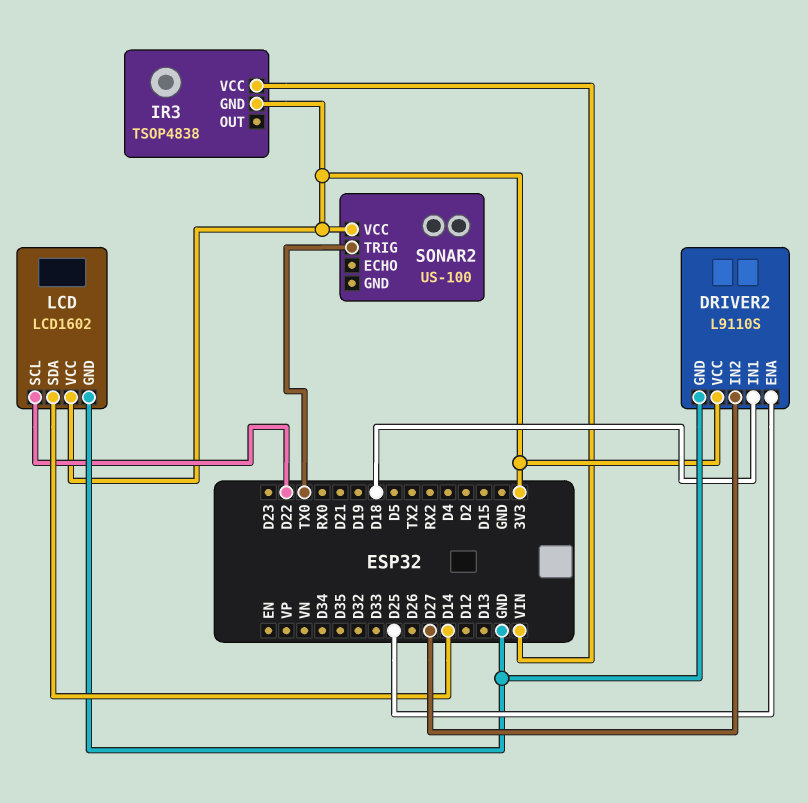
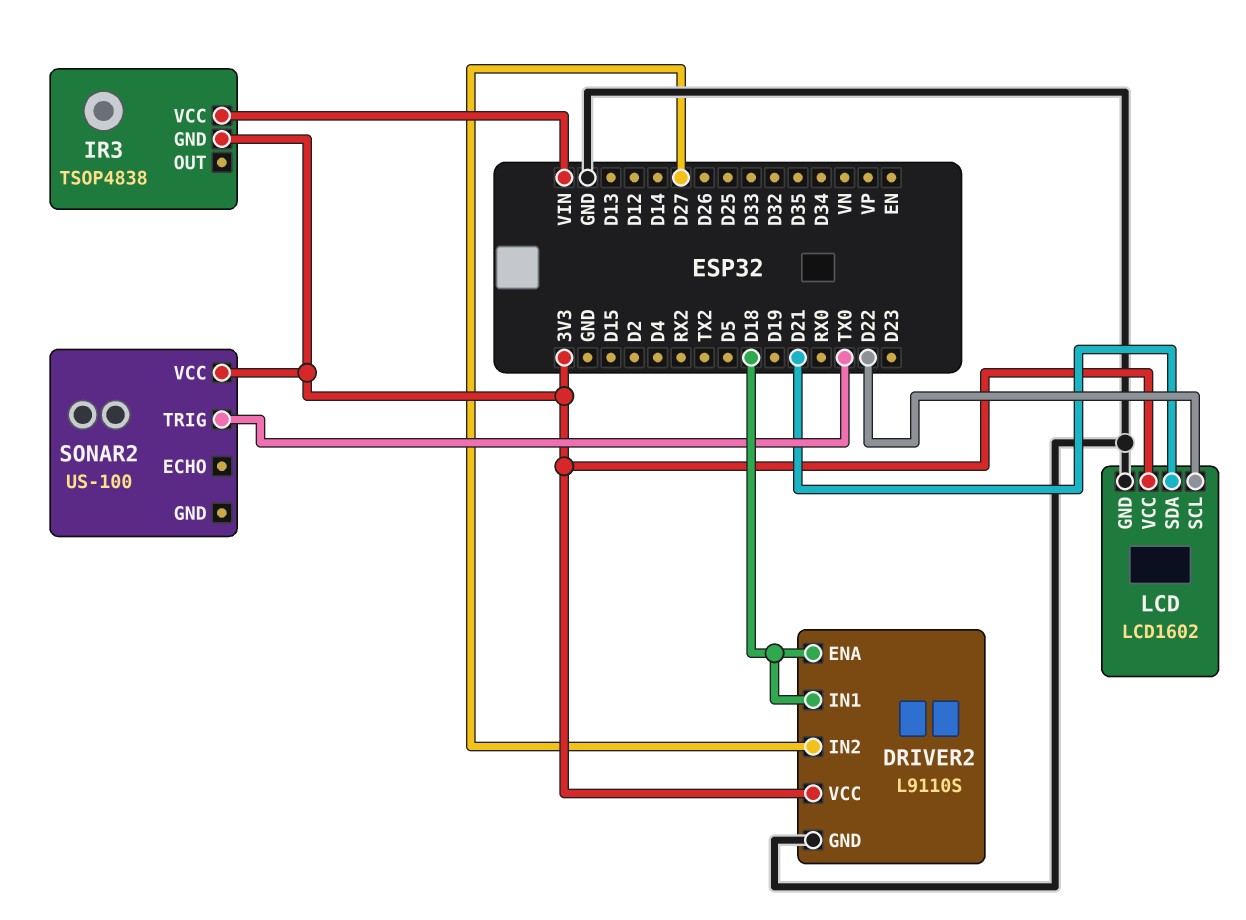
DRIVER2 pin ENA: D25 -> D18
LCD pin SDA: D14 -> D21

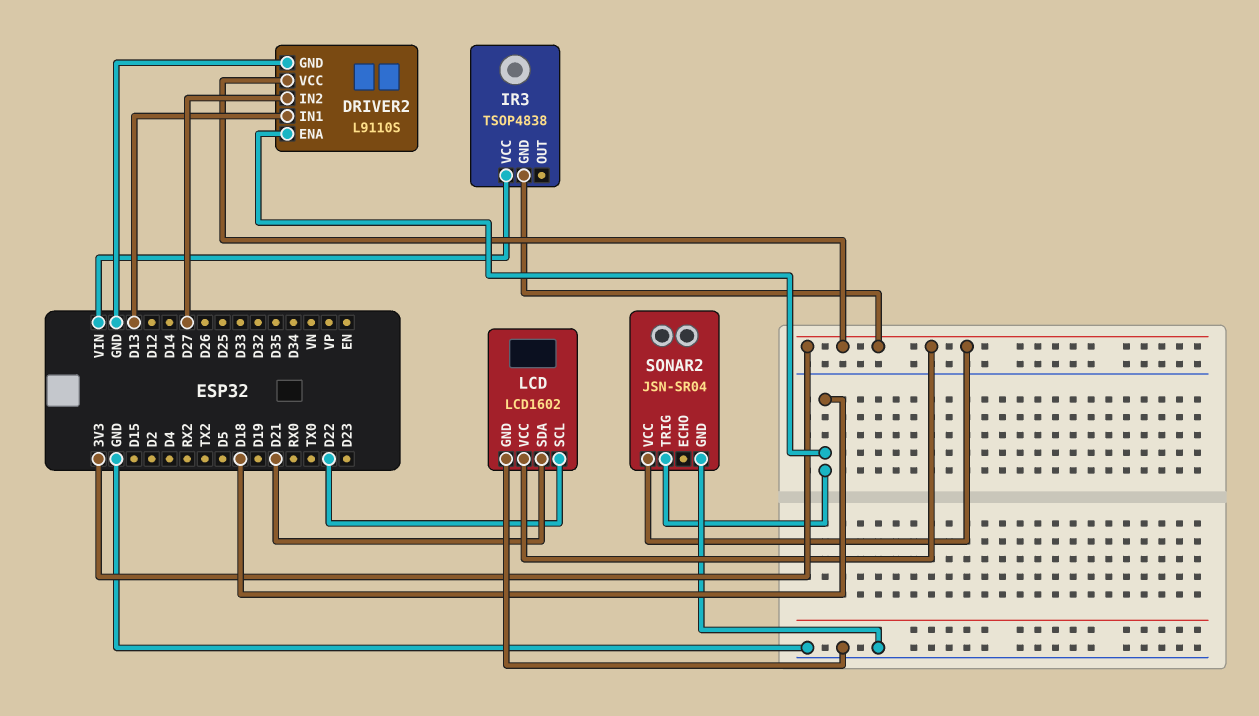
DRIVER2 pin IN1: D18 -> D13
SONAR2: US-100 -> JSN-SR04
SONAR2 pin GND: none -> GND
SONAR2 pin TRIG: TX0 -> D18

